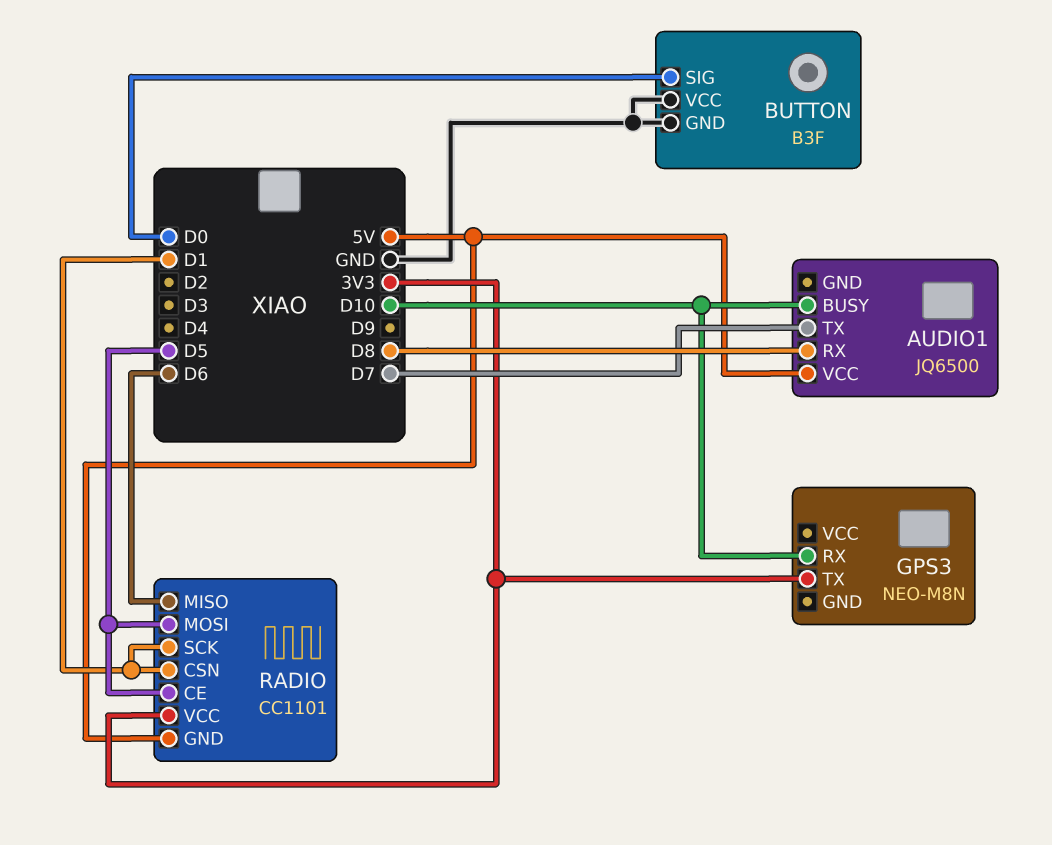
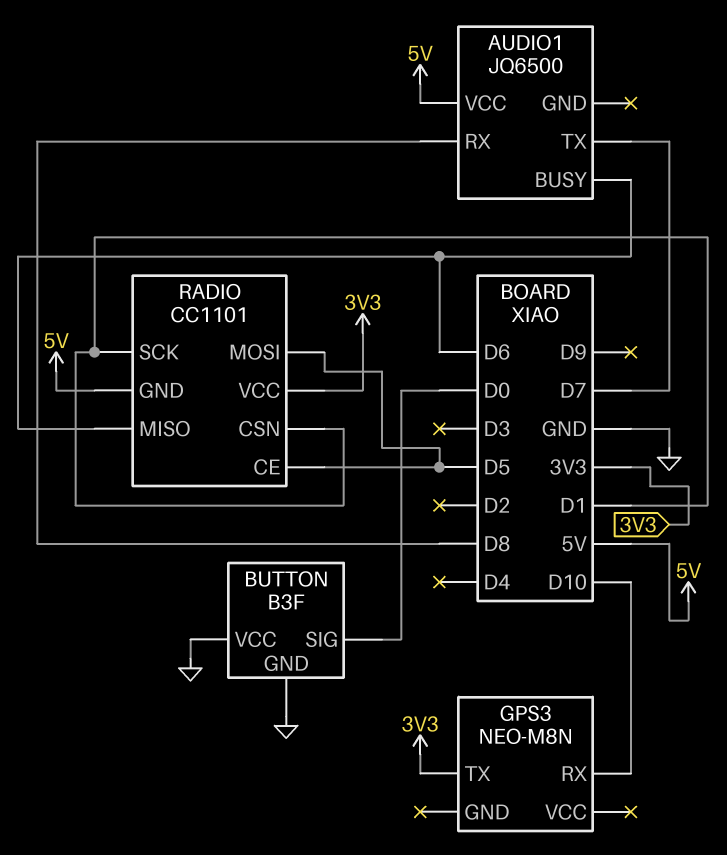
AUDIO1 pin BUSY: D10 -> D6

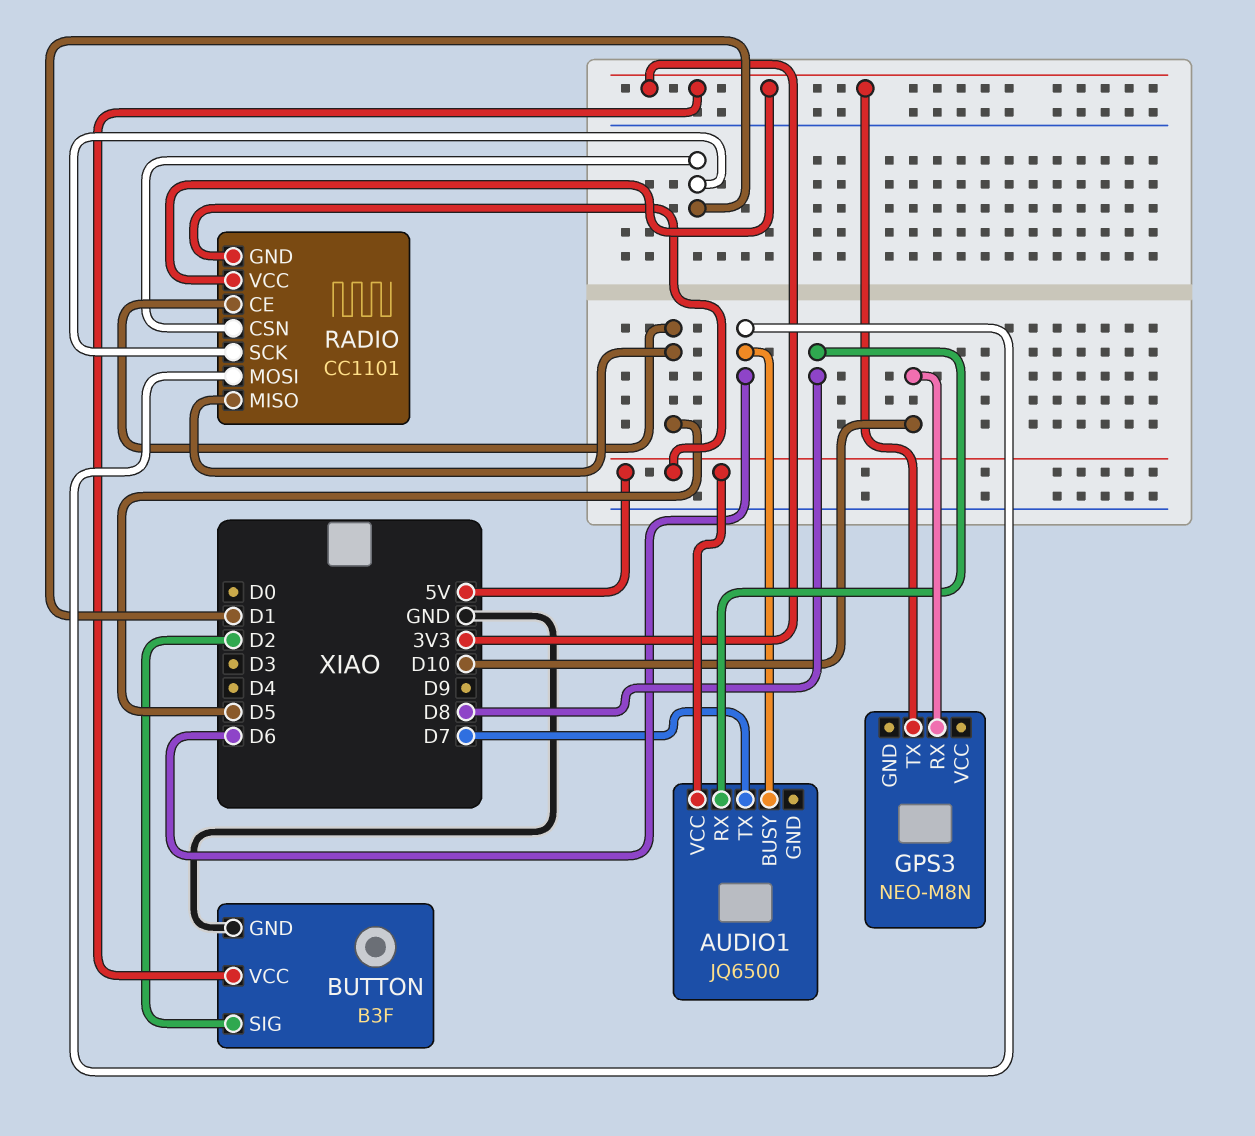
BUTTON pin SIG: D0 -> D2
BUTTON pin VCC: GND -> 3V3
RADIO pin MISO: D6 -> D5
RADIO pin MOSI: D5 -> D6

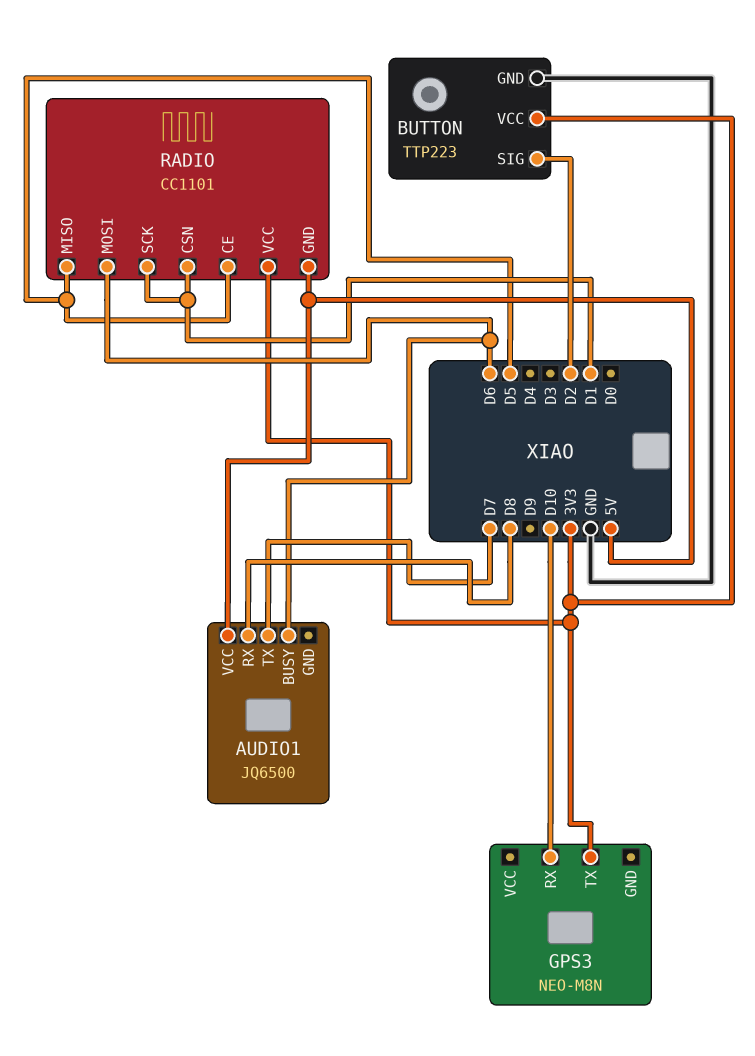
BUTTON: B3F -> TTP223

